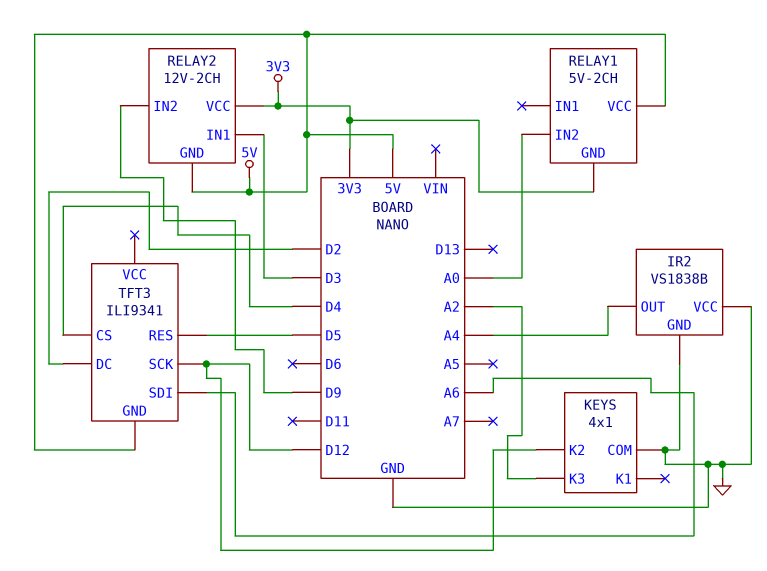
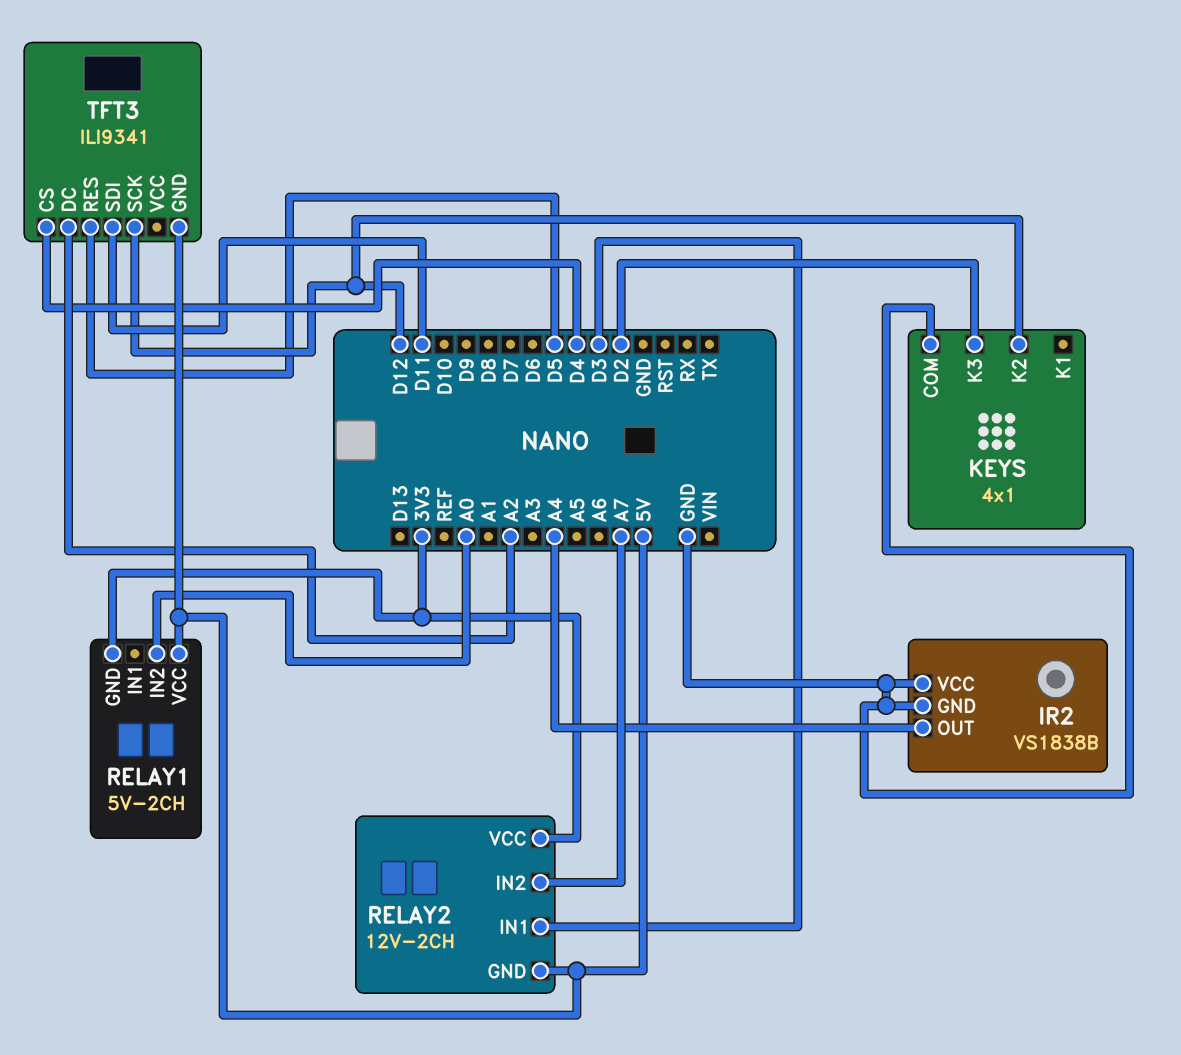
KEYS pin K3: A2 -> D2
RELAY2 pin IN2: D9 -> A7
TFT3 pin DC: D2 -> A2
TFT3 pin SDI: A6 -> D11

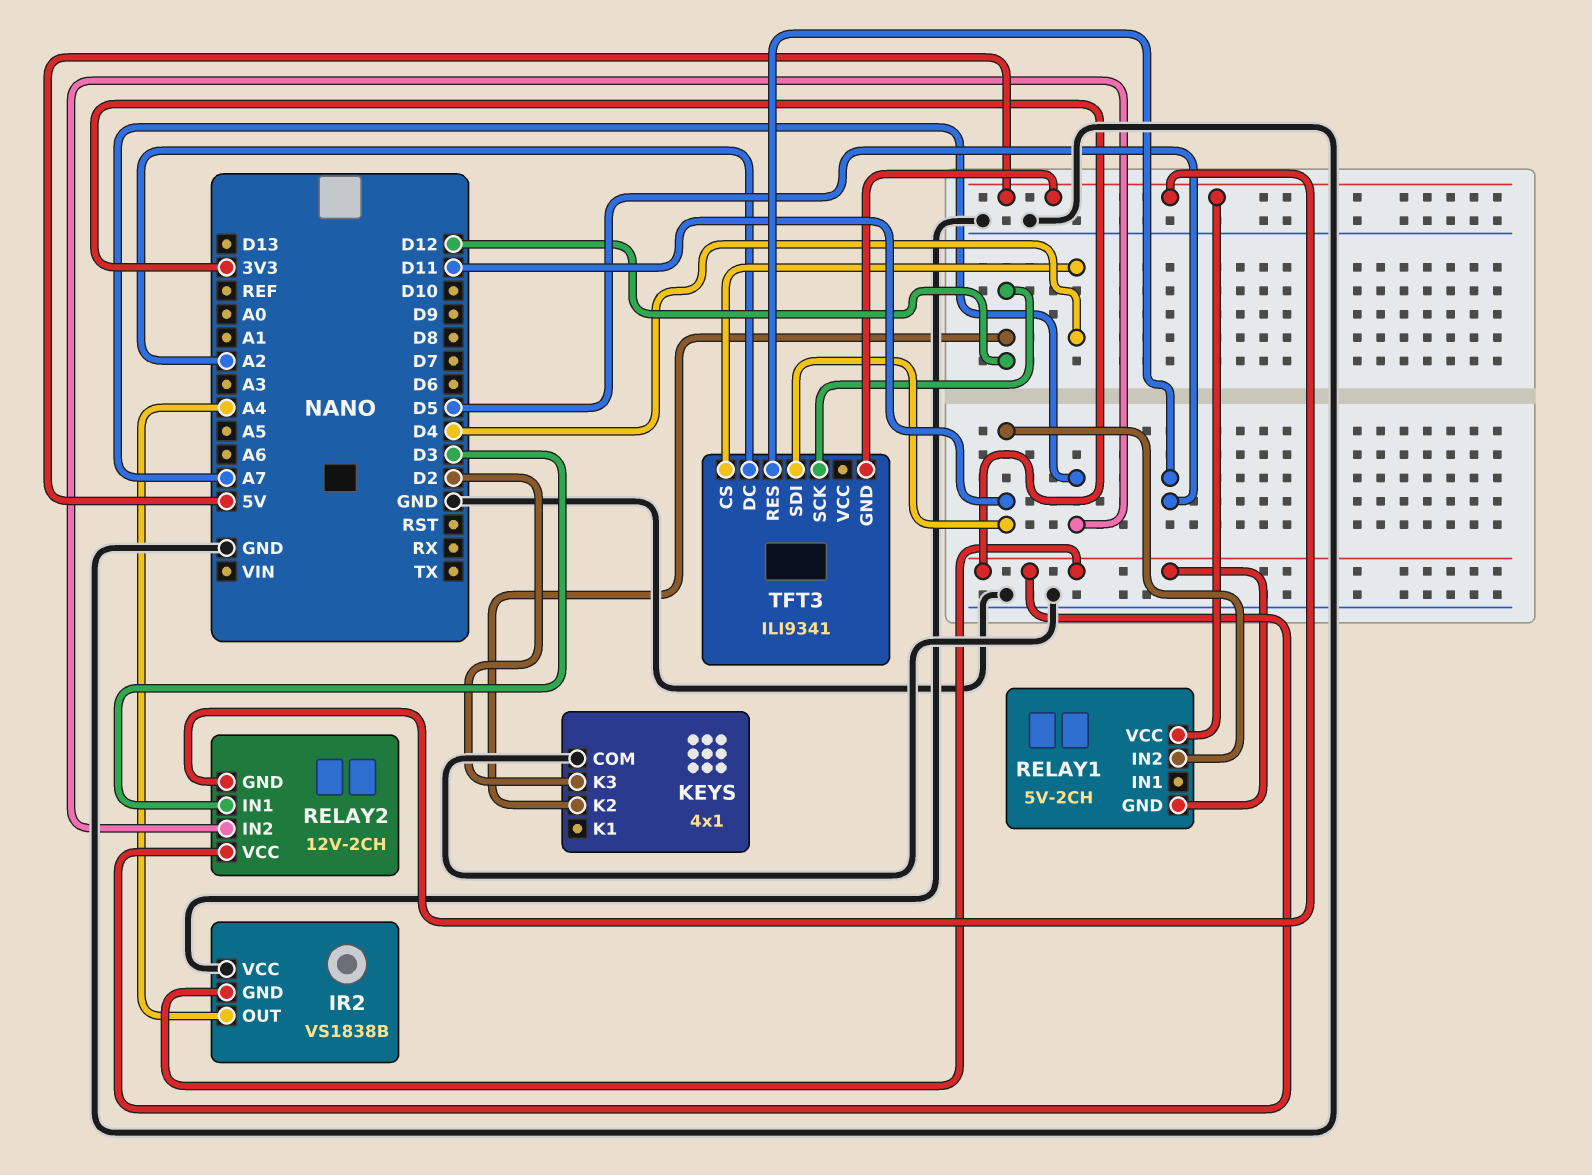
IR2 pin GND: GND -> 3V3
RELAY1 pin IN2: A0 -> D11

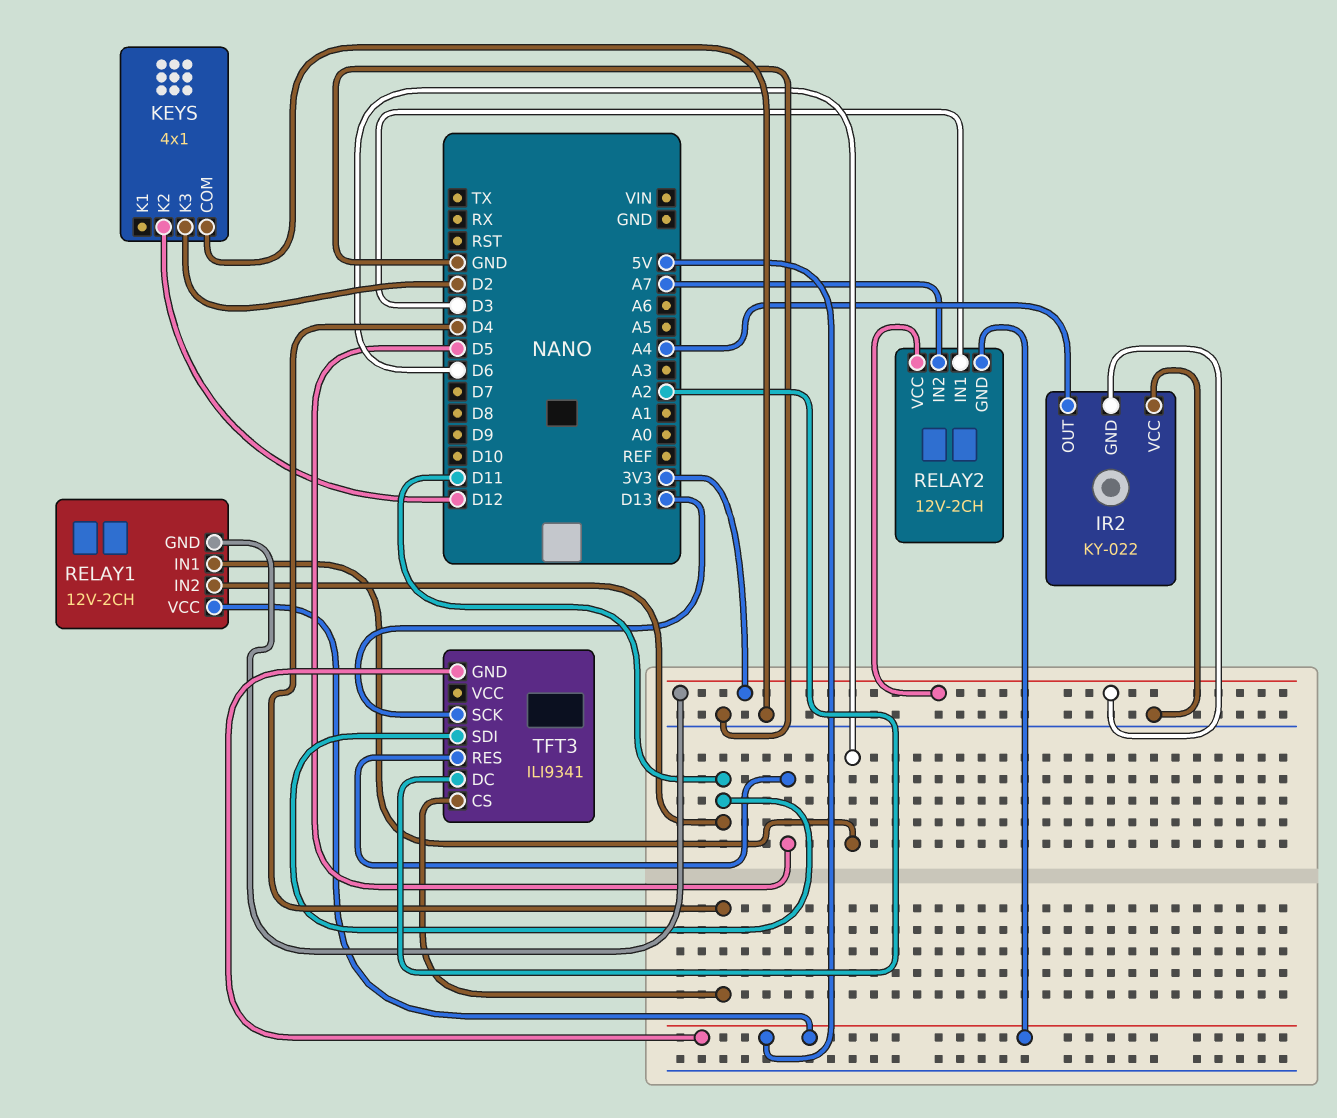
IR2: VS1838B -> KY-022
RELAY1: 5V-2CH -> 12V-2CH
RELAY1 pin IN1: none -> D6
TFT3 pin SCK: D12 -> D13

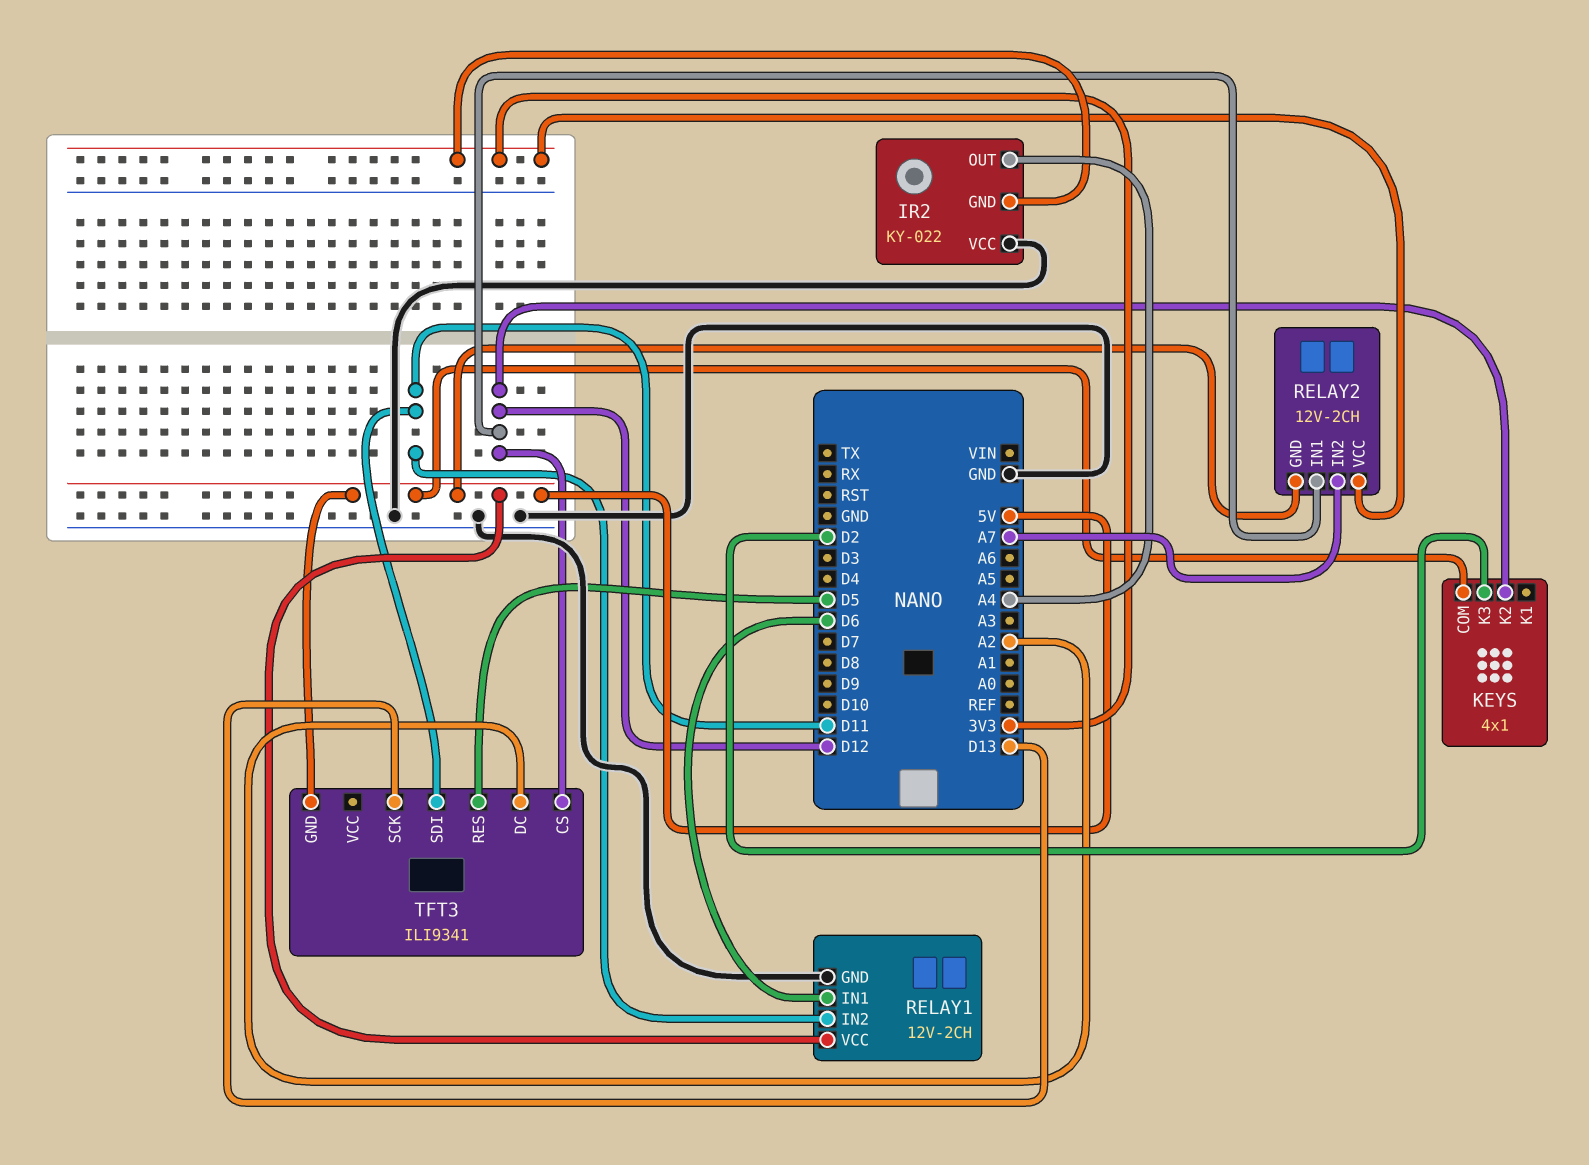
KEYS pin COM: GND -> 5V
RELAY1 pin GND: 3V3 -> GND
RELAY2 pin IN1: D3 -> D12
TFT3 pin CS: D4 -> D12

